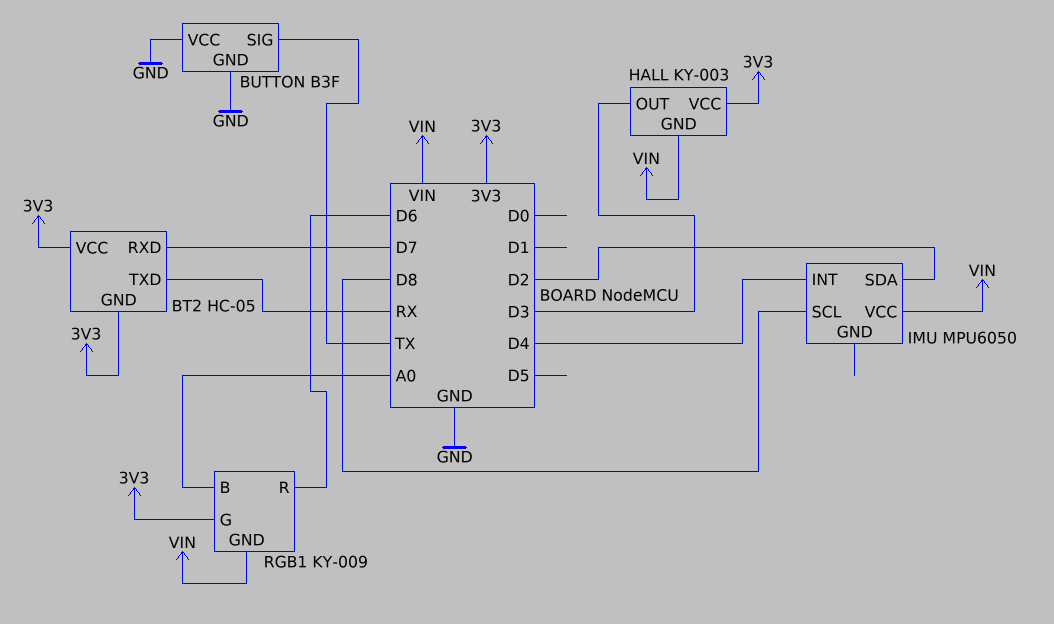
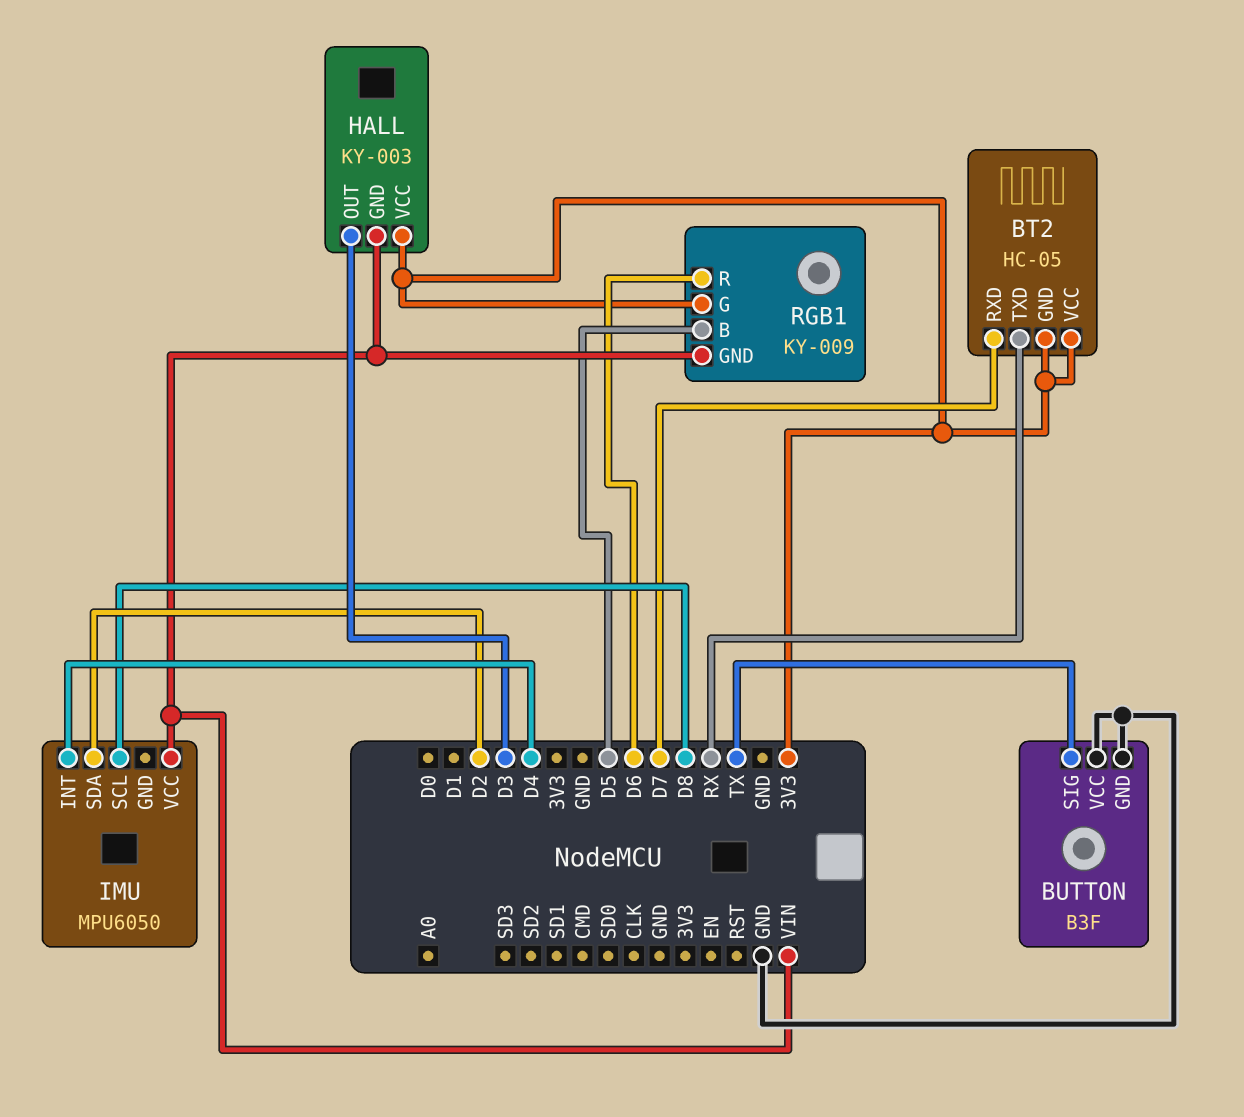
RGB1 pin B: A0 -> D5

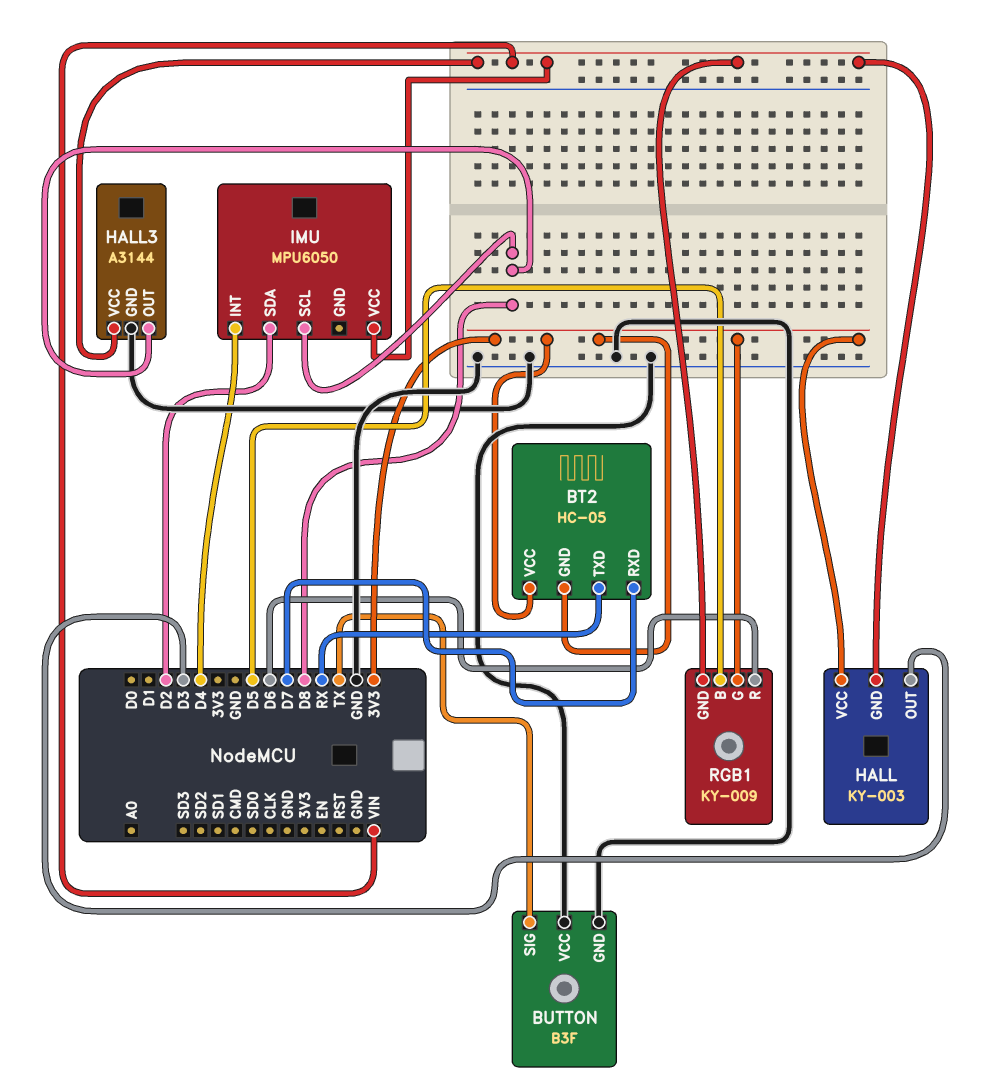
HALL3: none -> A3144
HALL3 pin GND: none -> GND
HALL3 pin OUT: none -> D8
HALL3 pin VCC: none -> VIN

